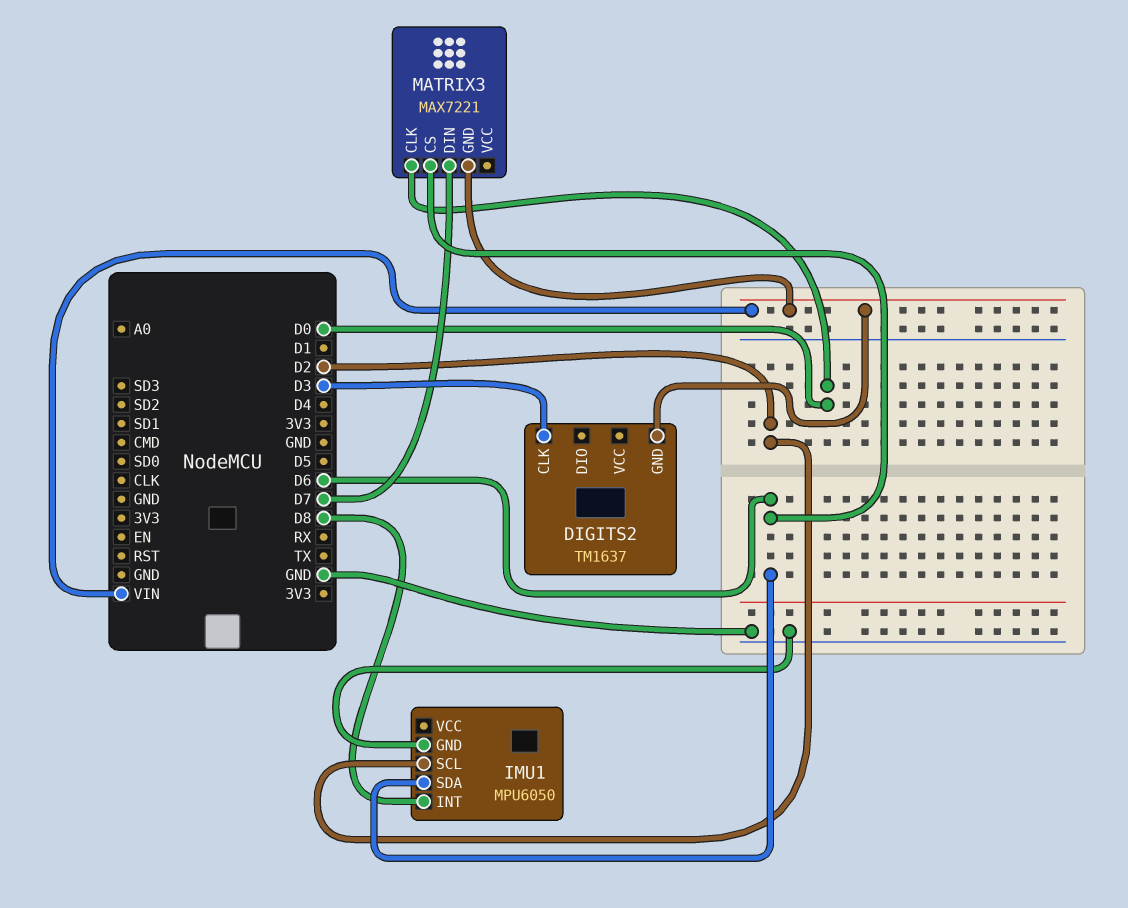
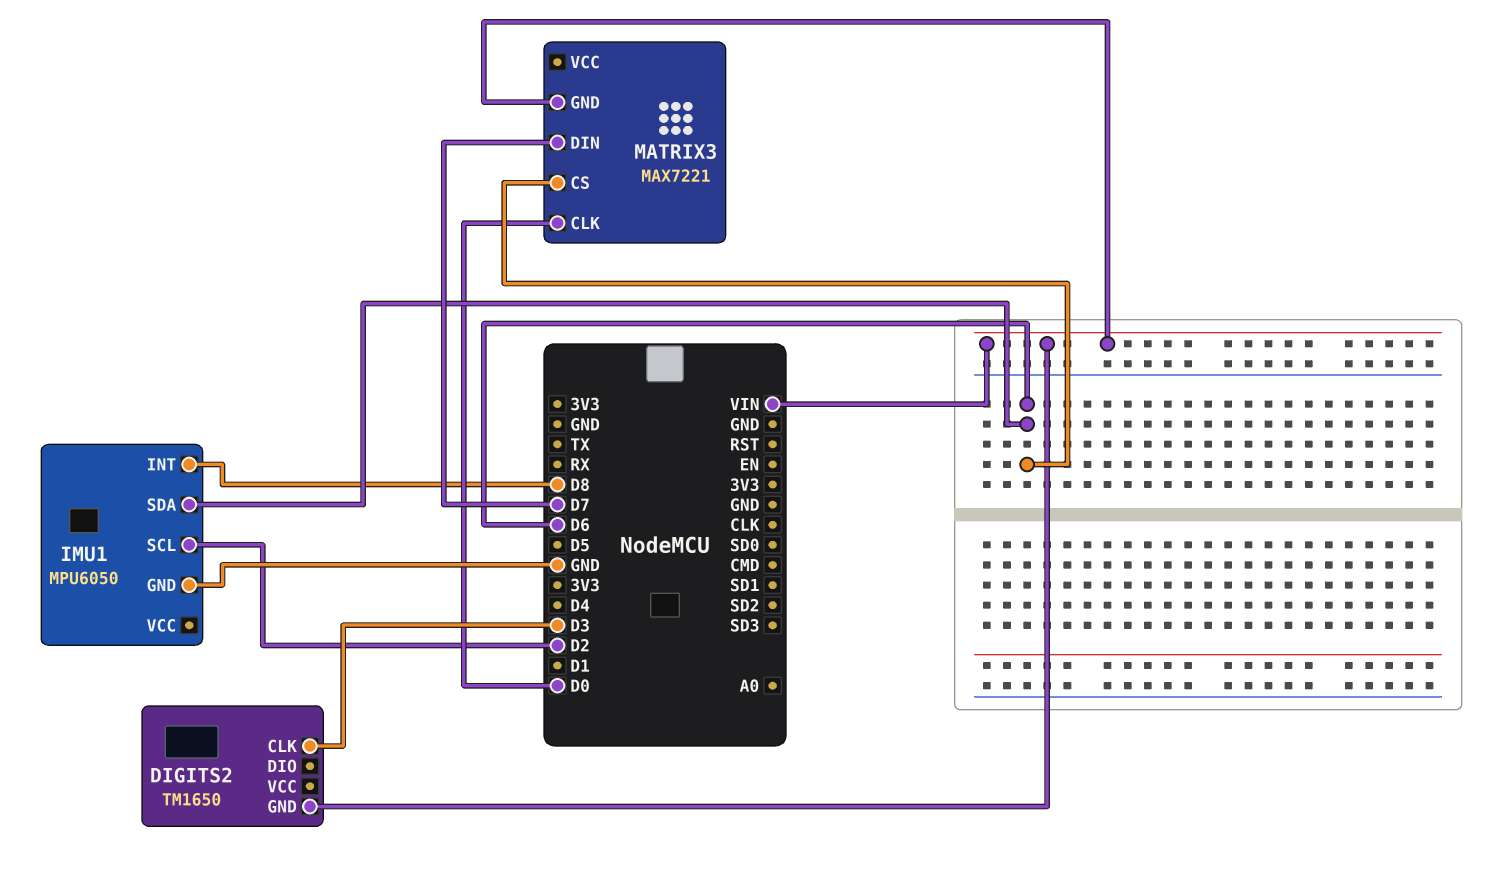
DIGITS2: TM1637 -> TM1650

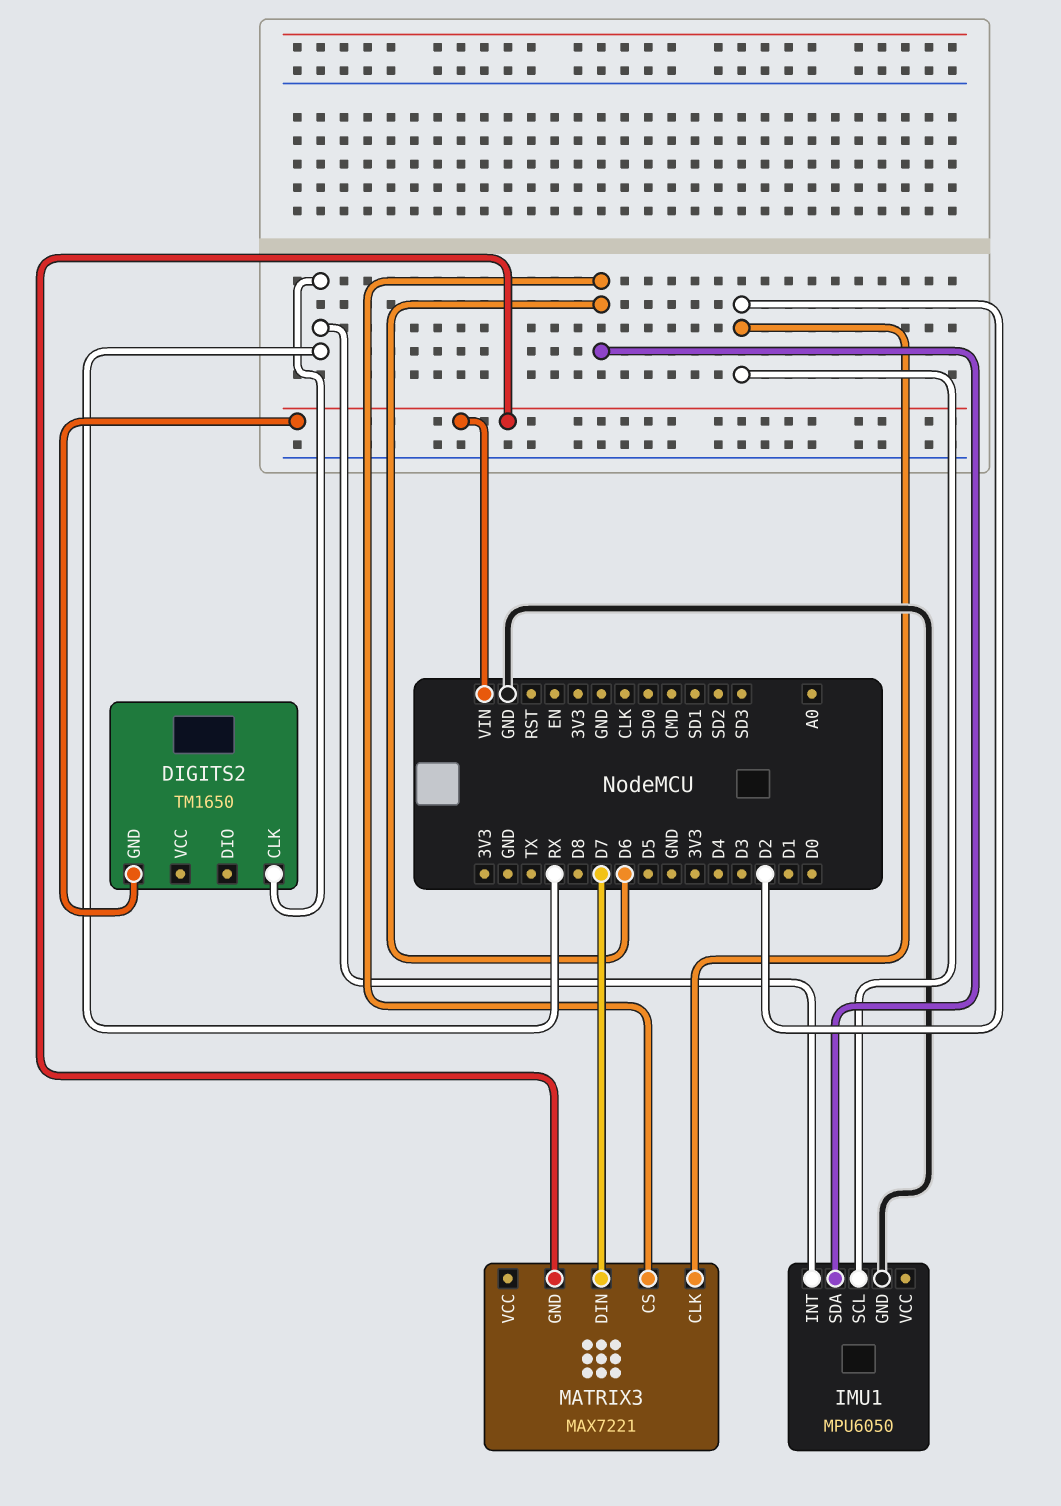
DIGITS2 pin CLK: D3 -> RX
IMU1 pin INT: D8 -> RX
MATRIX3 pin CLK: D0 -> D2

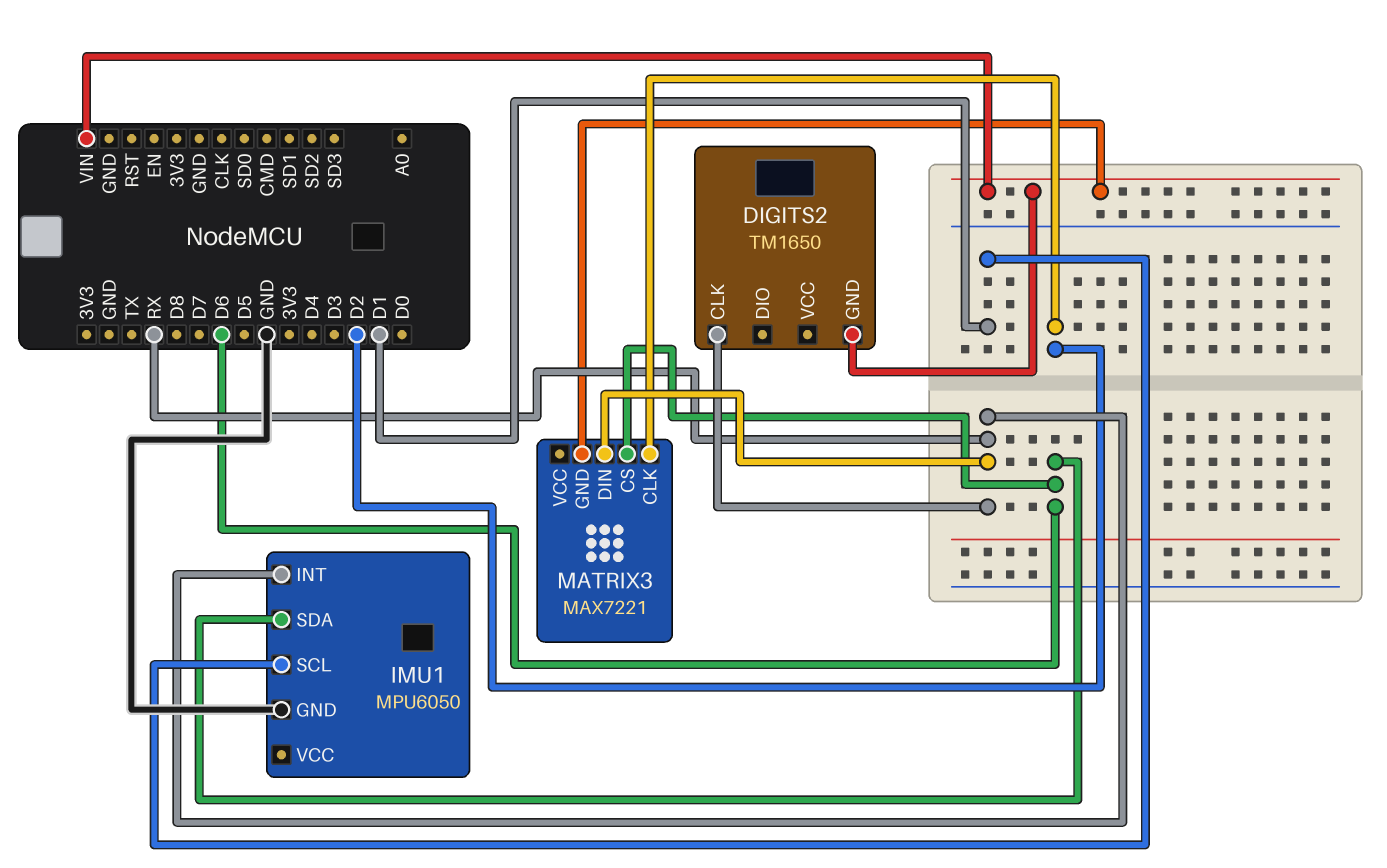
IMU1 pin SCL: D2 -> D1
MATRIX3 pin DIN: D7 -> RX

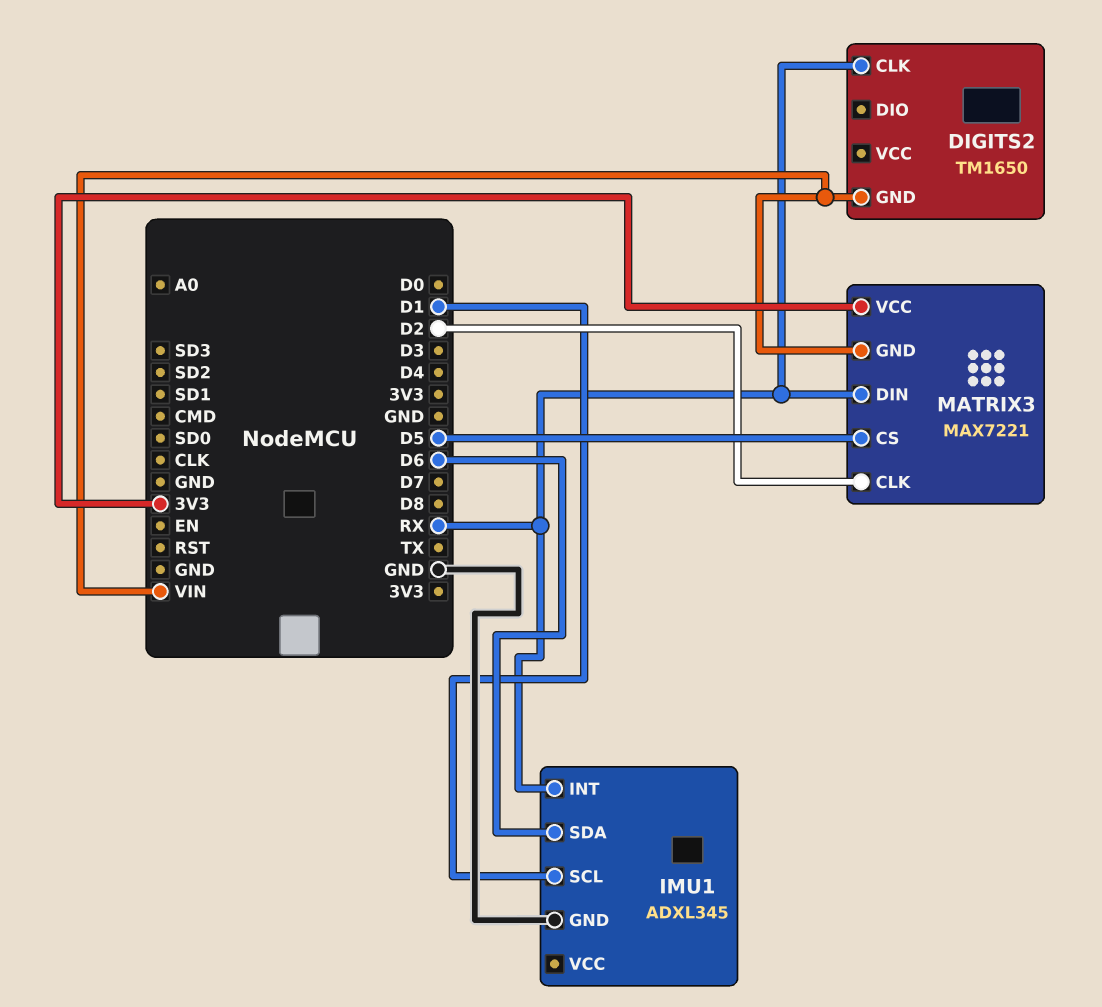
IMU1: MPU6050 -> ADXL345
MATRIX3 pin CS: D6 -> D5
MATRIX3 pin VCC: none -> 3V3

